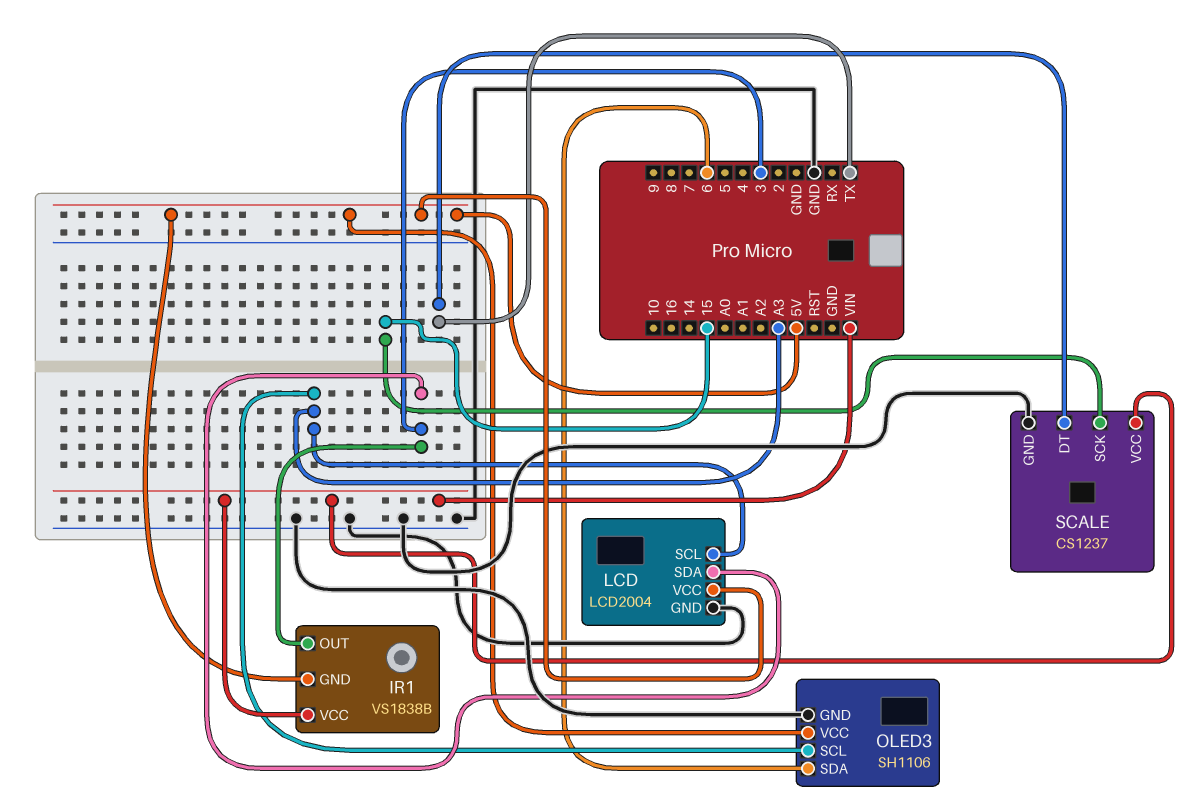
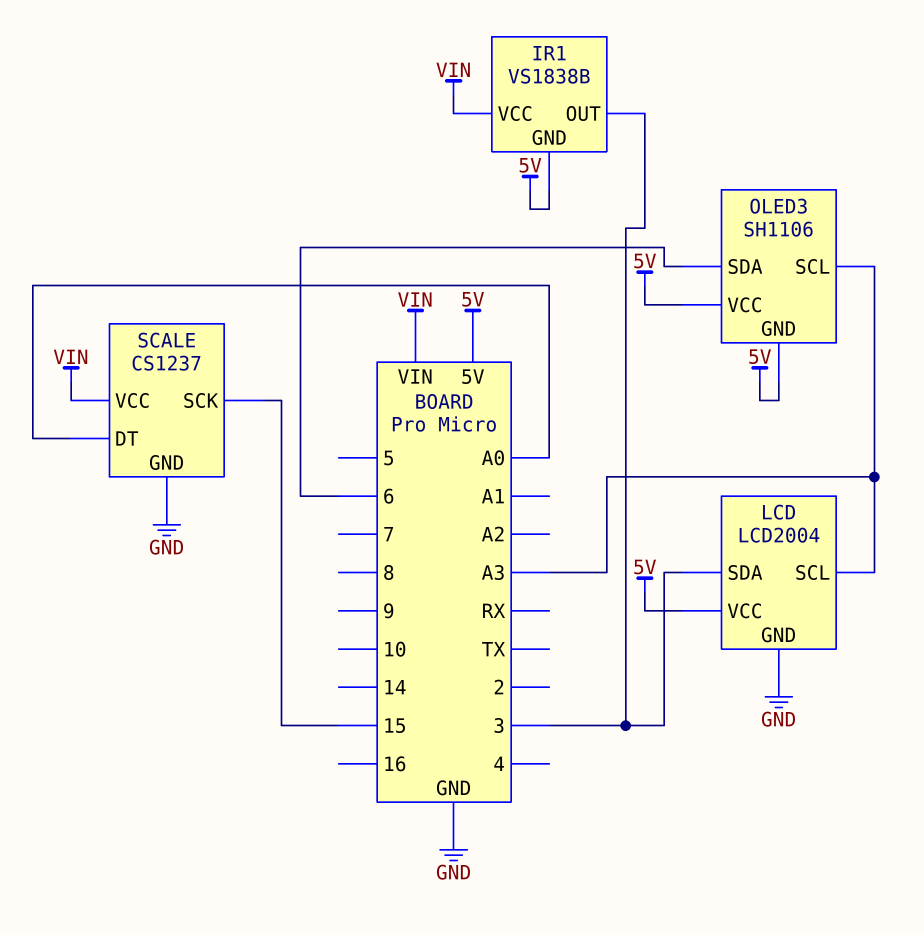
OLED3 pin GND: GND -> 5V
SCALE pin DT: TX -> A0

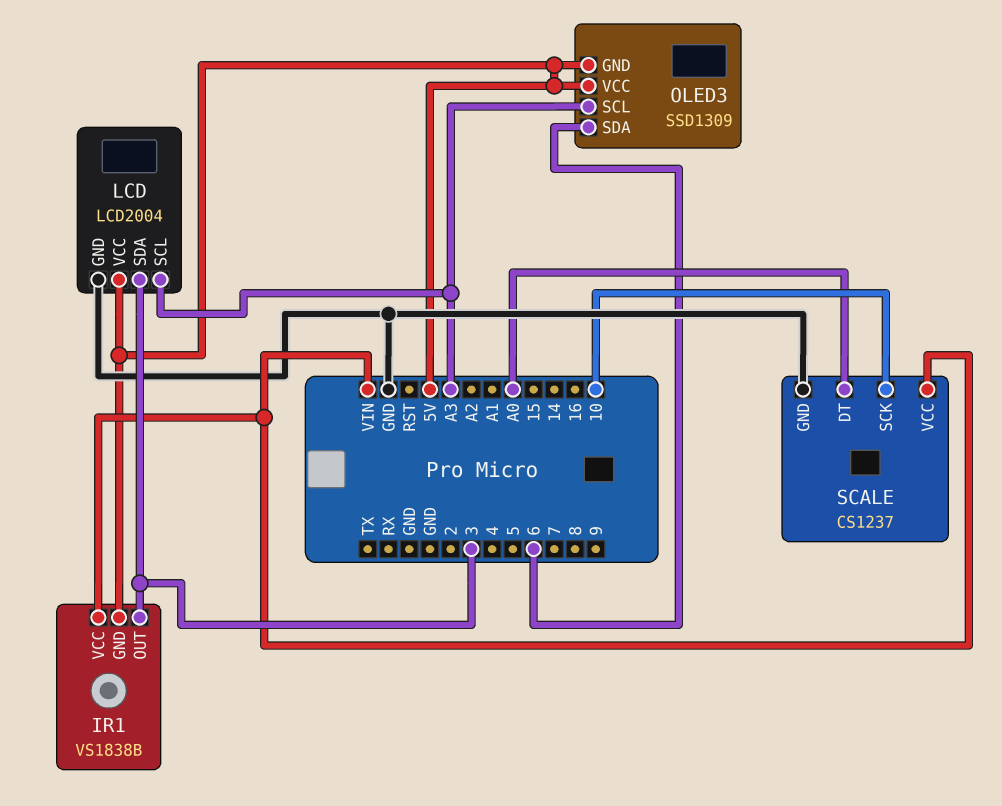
OLED3: SH1106 -> SSD1309
SCALE pin SCK: 15 -> 10

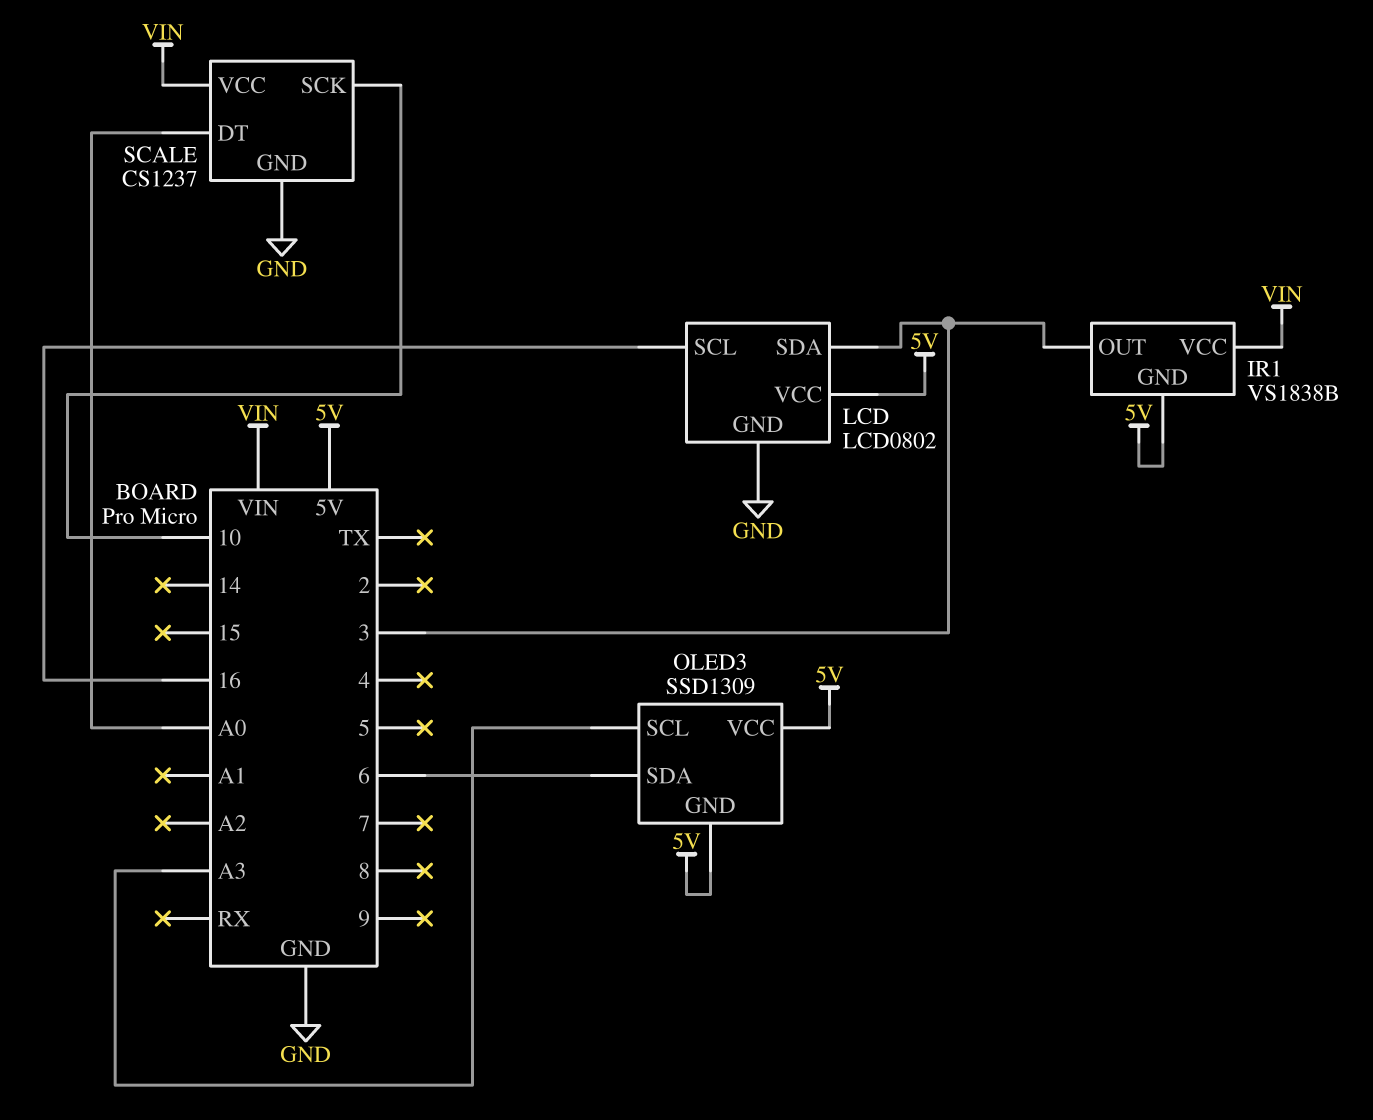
LCD: LCD2004 -> LCD0802
LCD pin SCL: A3 -> 16

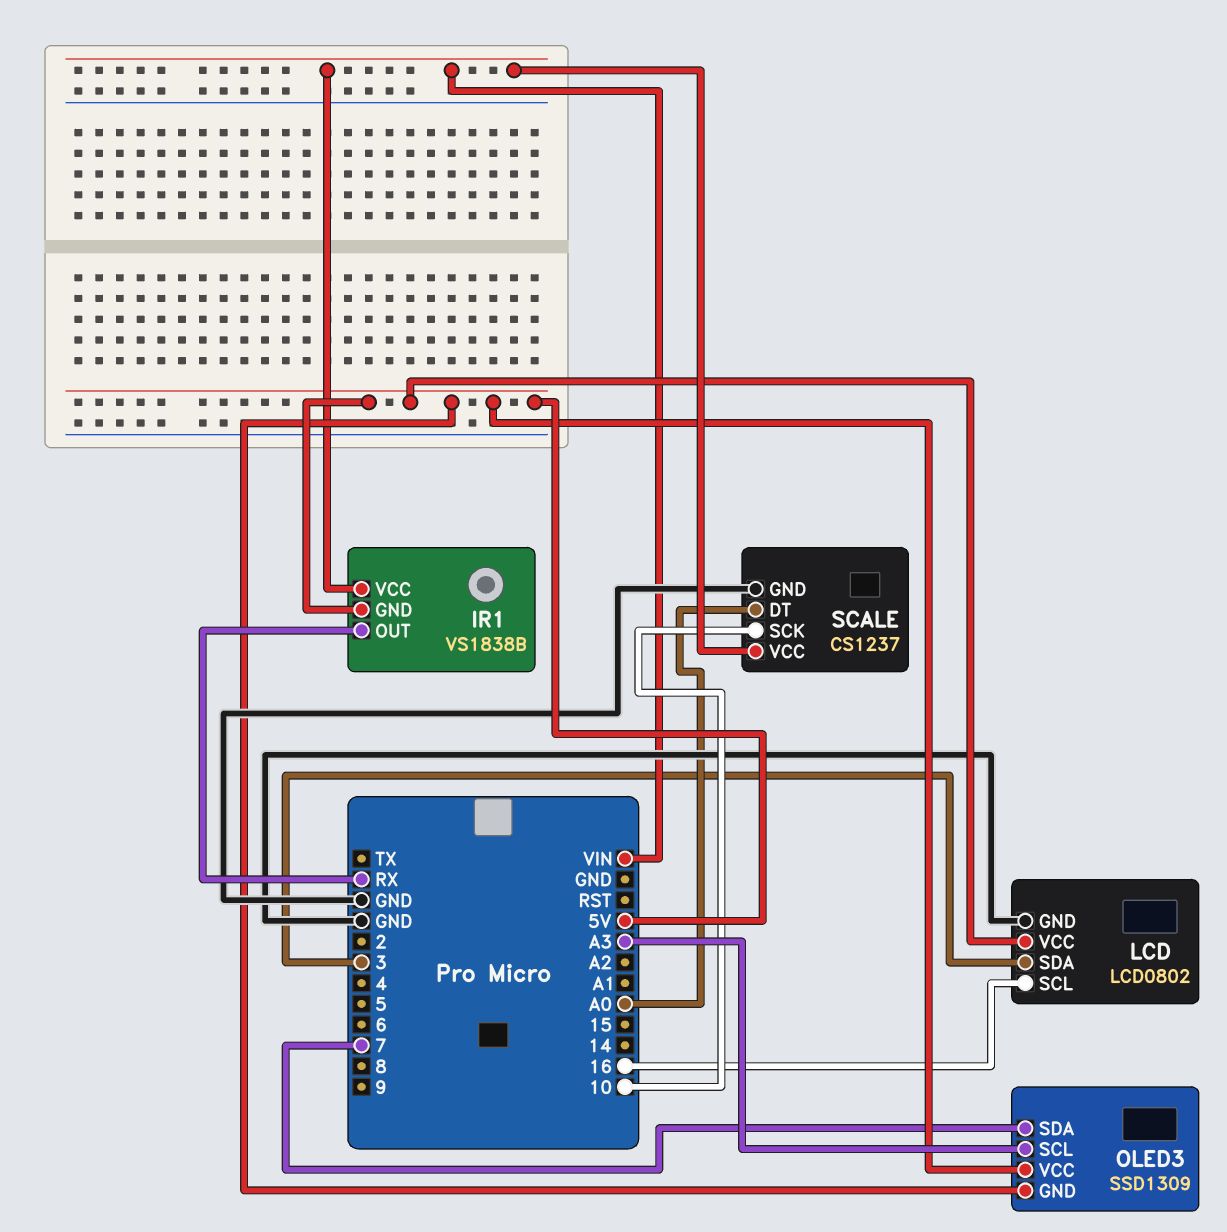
IR1 pin OUT: 3 -> RX
OLED3 pin SDA: 6 -> 7

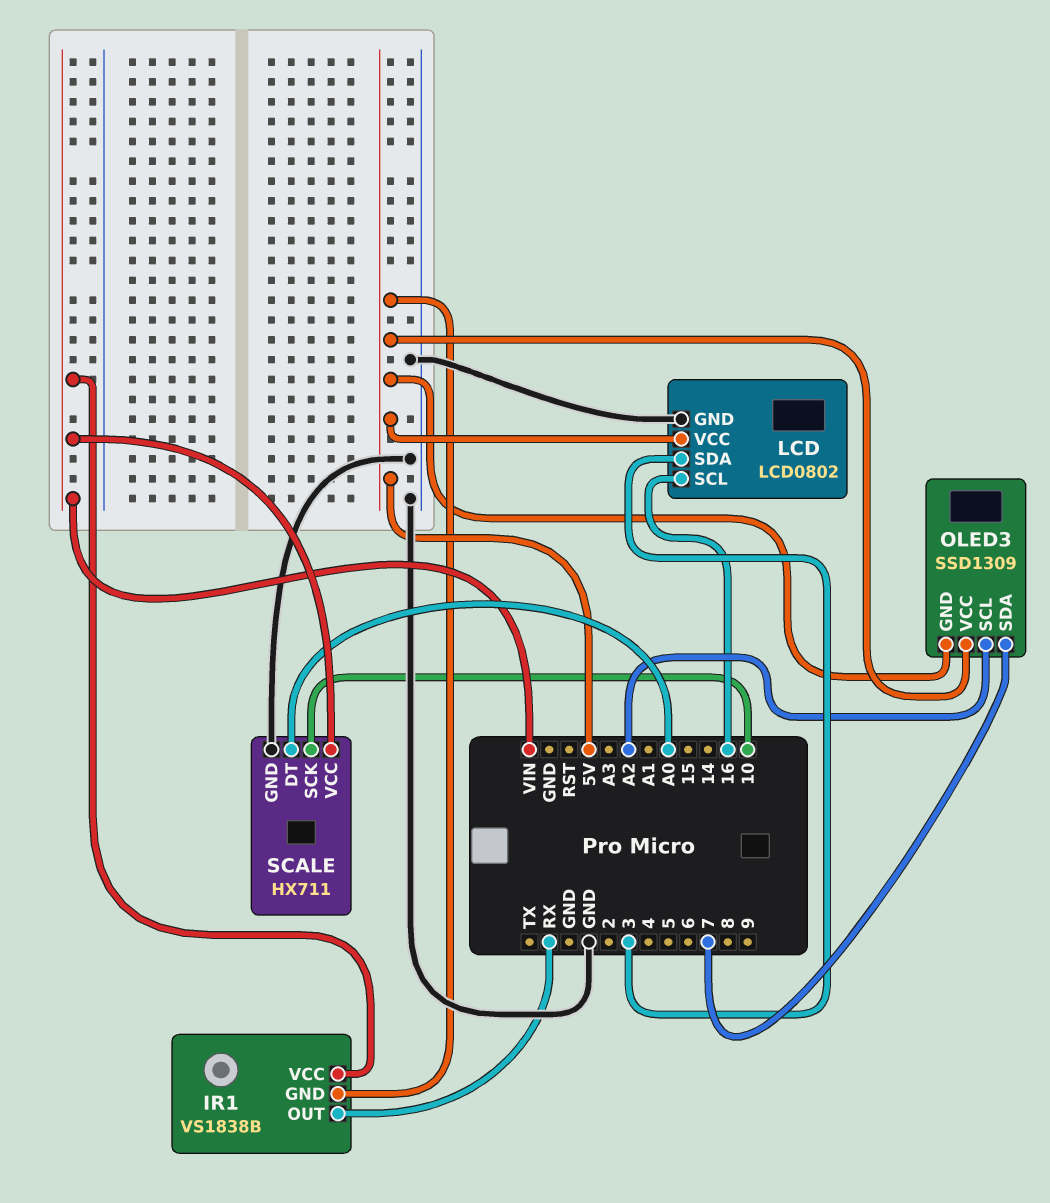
OLED3 pin SCL: A3 -> A2
SCALE: CS1237 -> HX711

